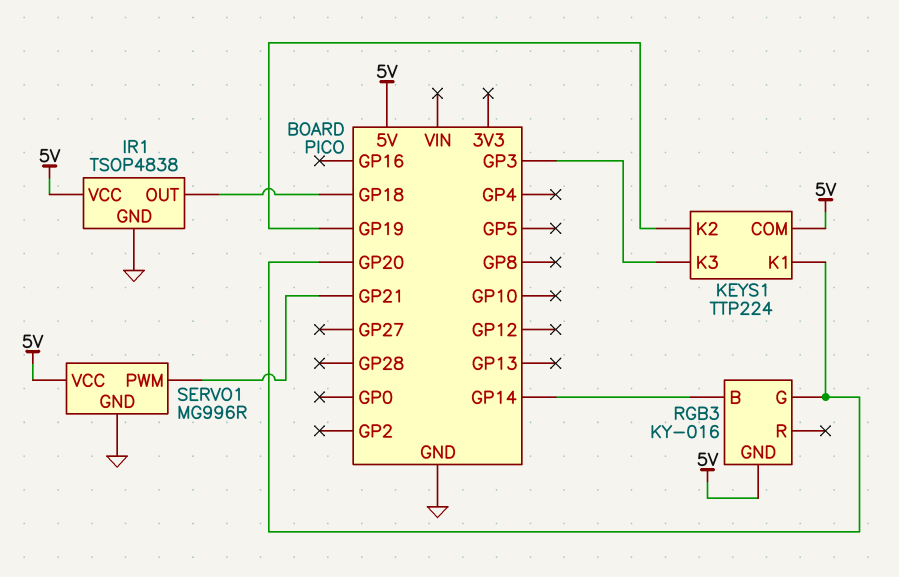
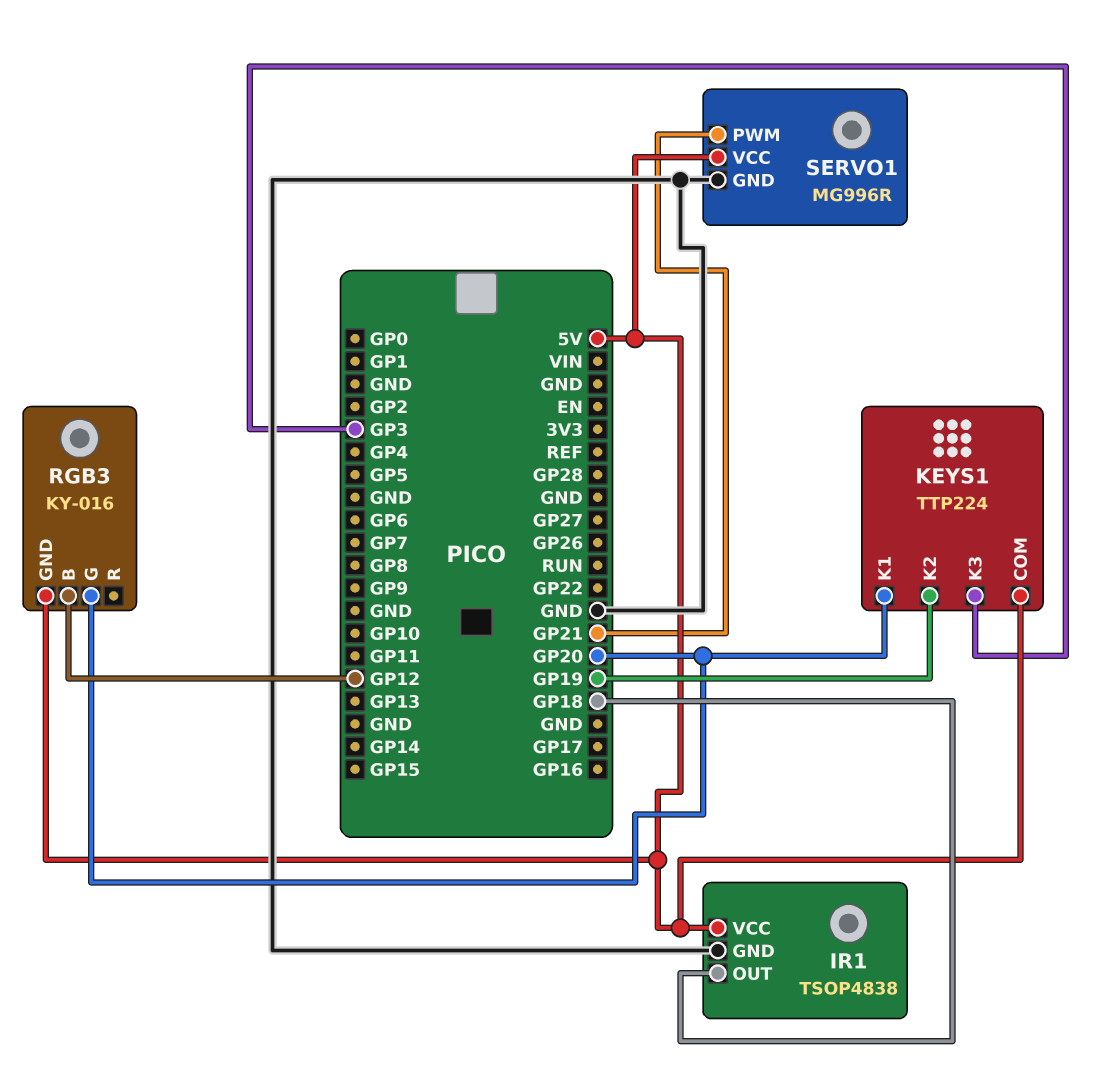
RGB3 pin B: GP14 -> GP12

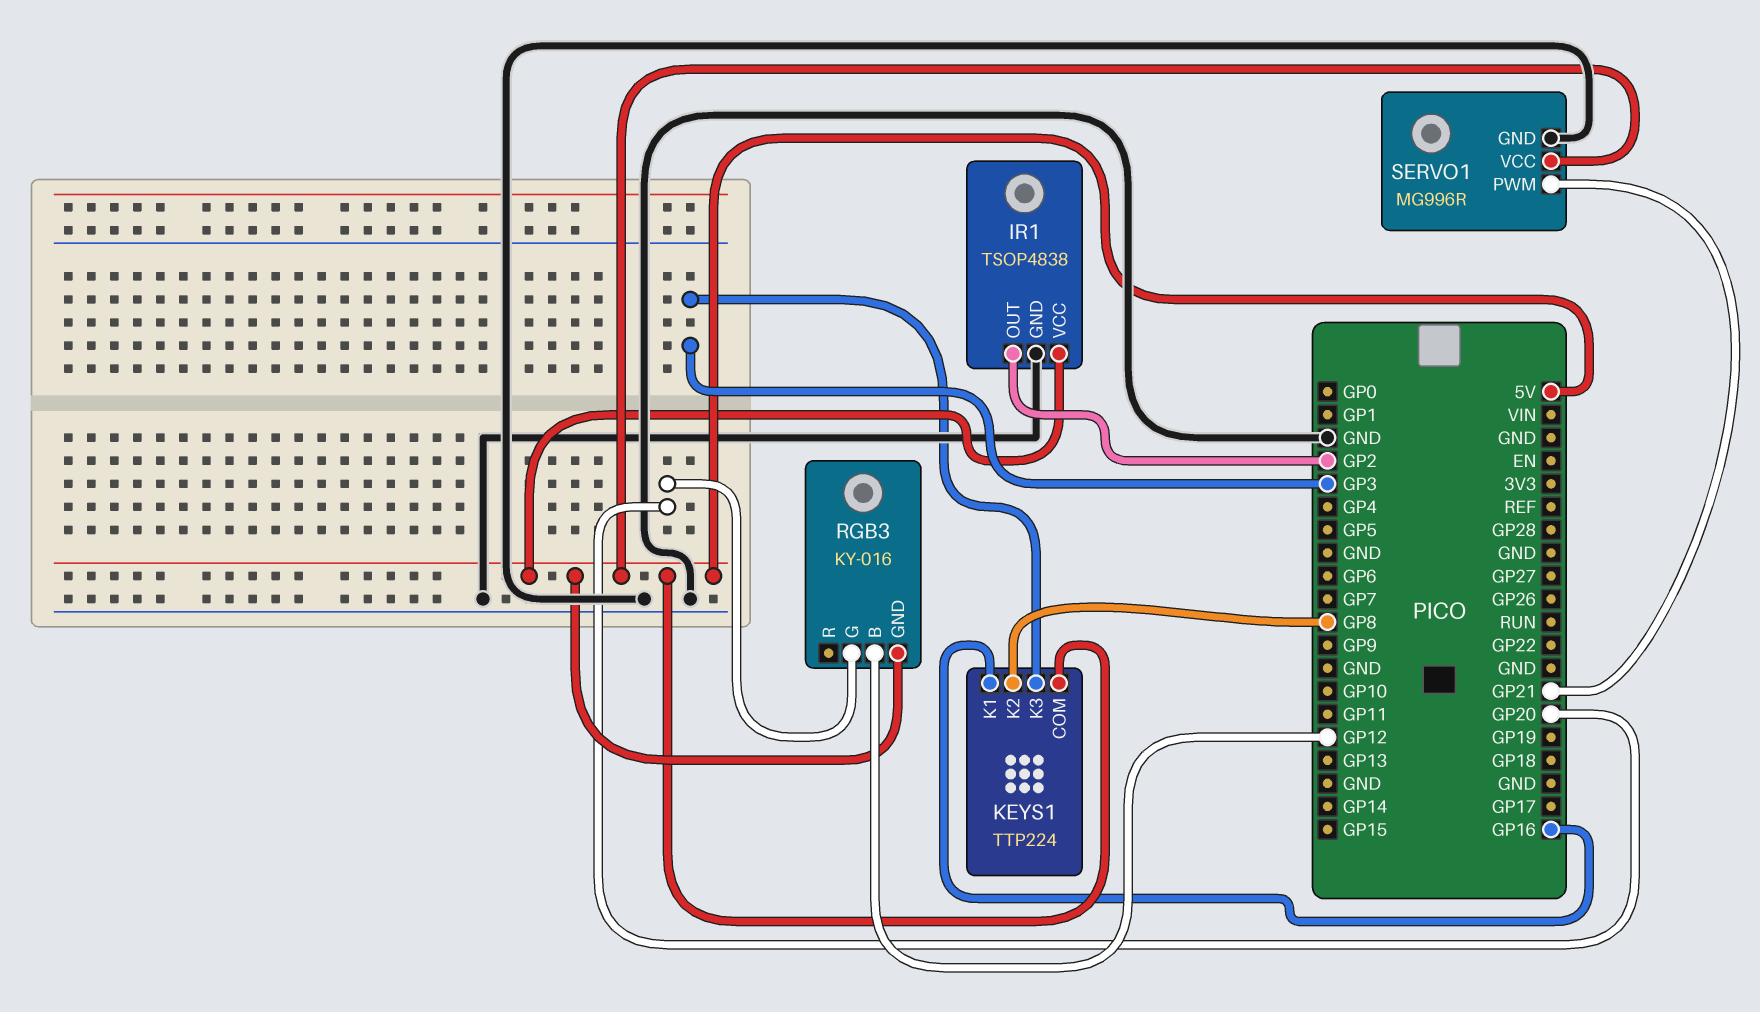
IR1 pin OUT: GP18 -> GP2
KEYS1 pin K1: GP20 -> GP16
KEYS1 pin K2: GP19 -> GP8

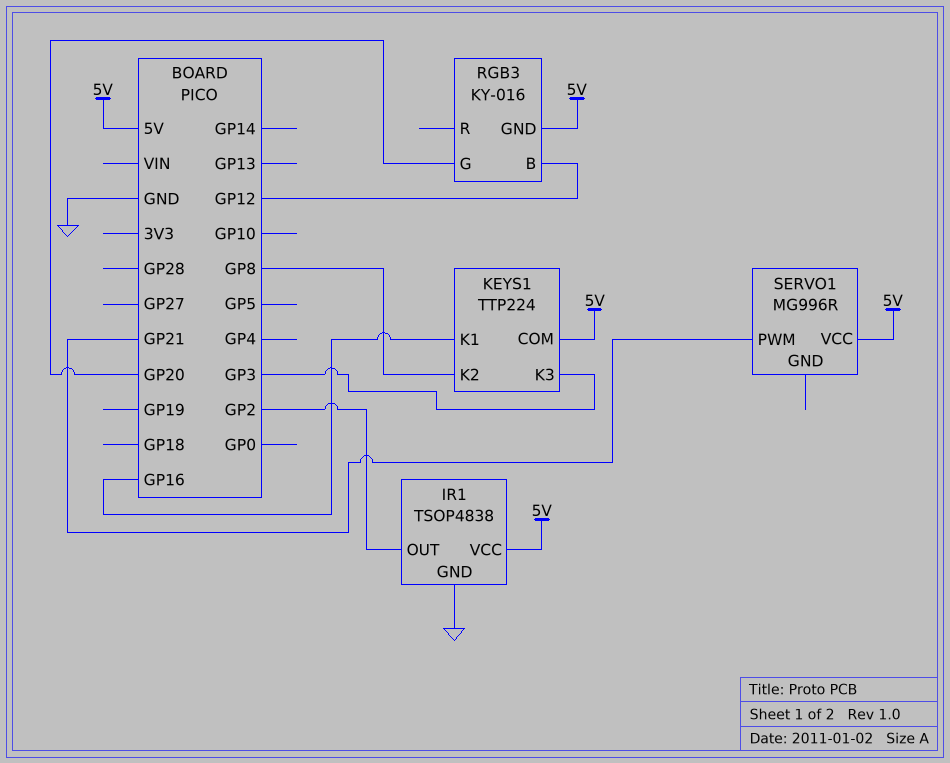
SERVO1 pin GND: GND -> none

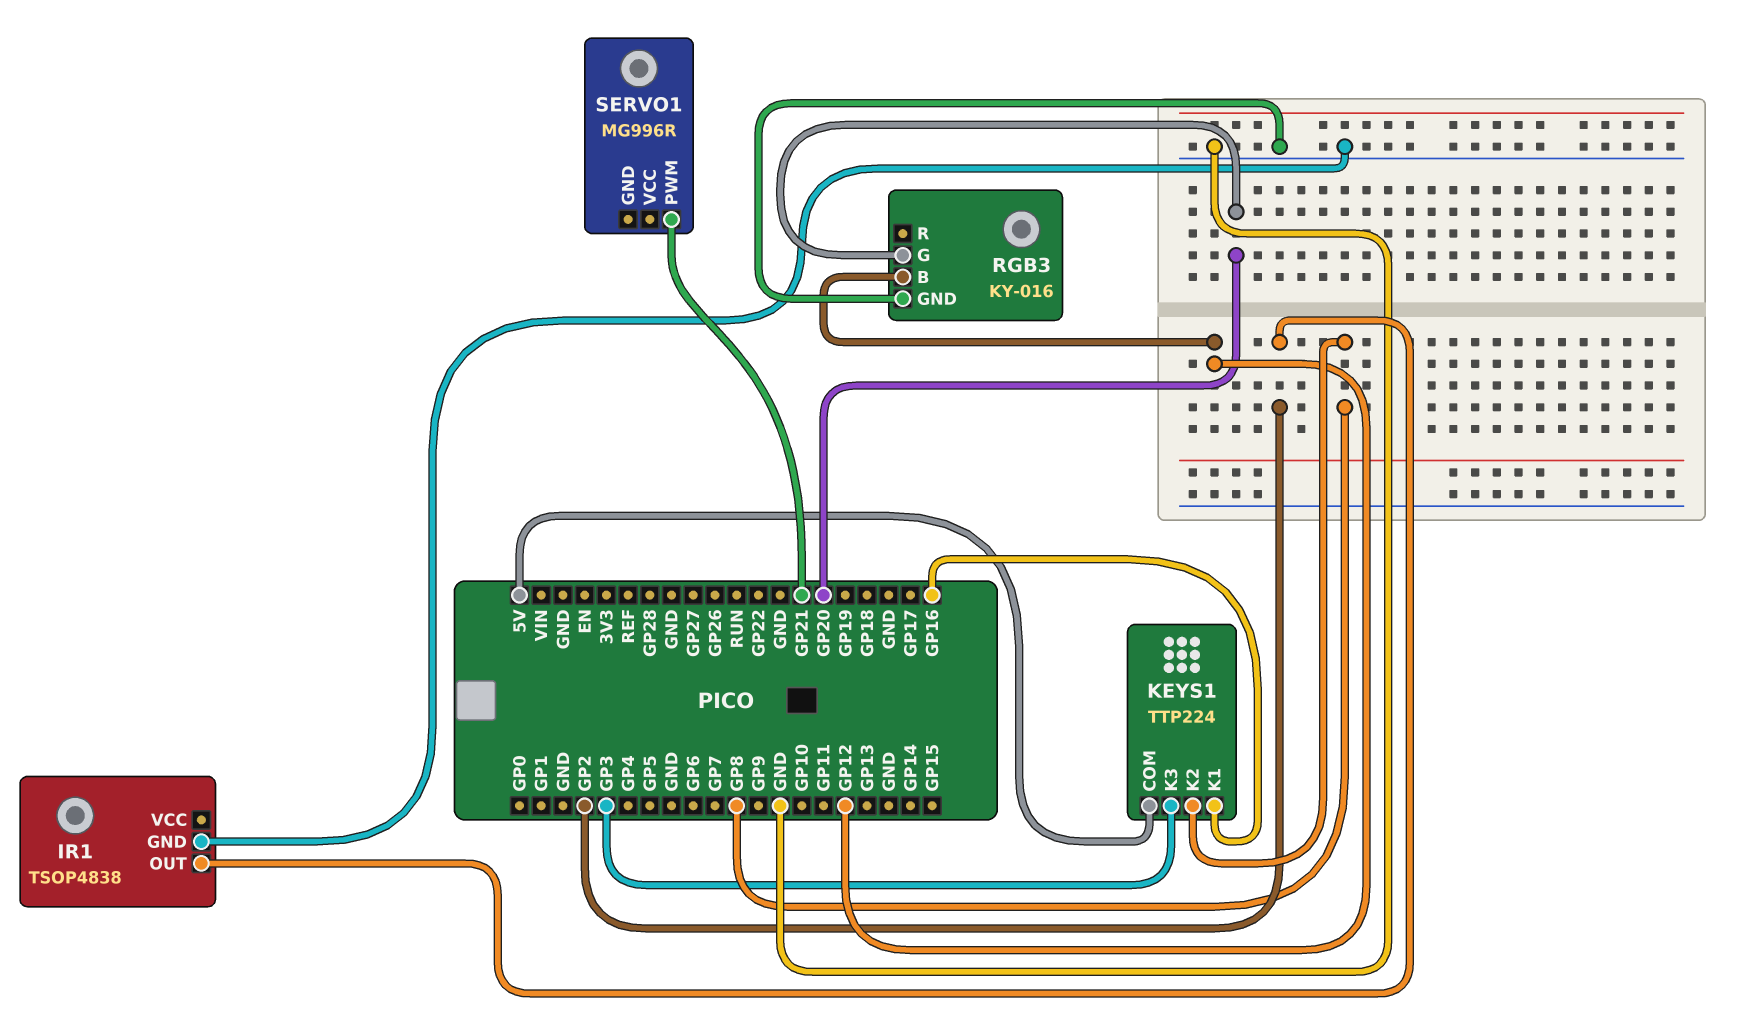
IR1 pin VCC: 5V -> none
RGB3 pin GND: 5V -> GND
SERVO1 pin VCC: 5V -> none

